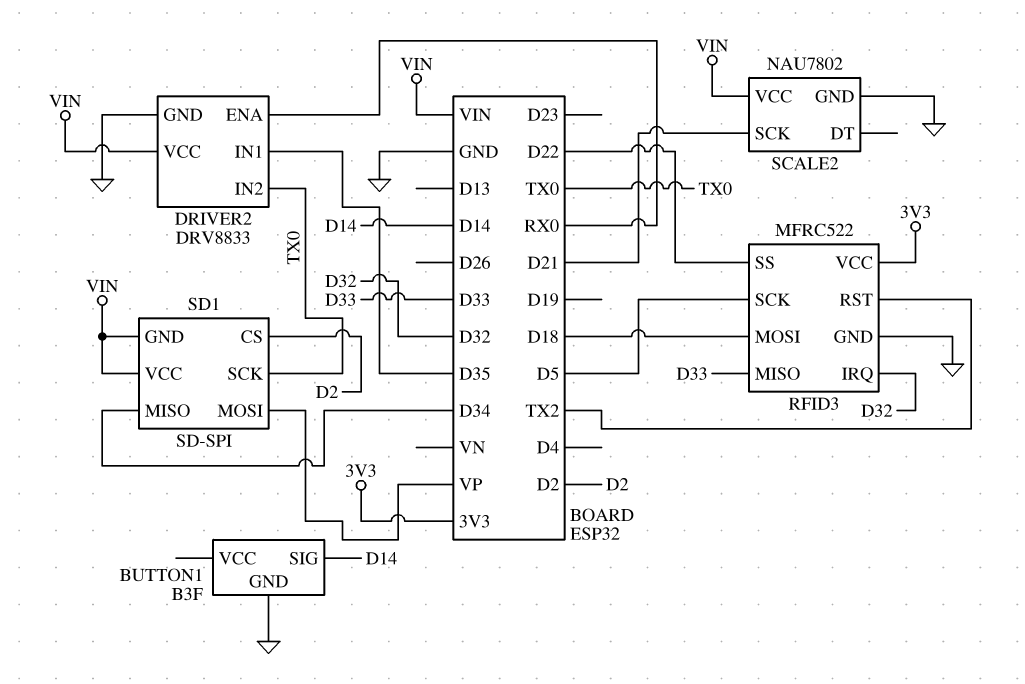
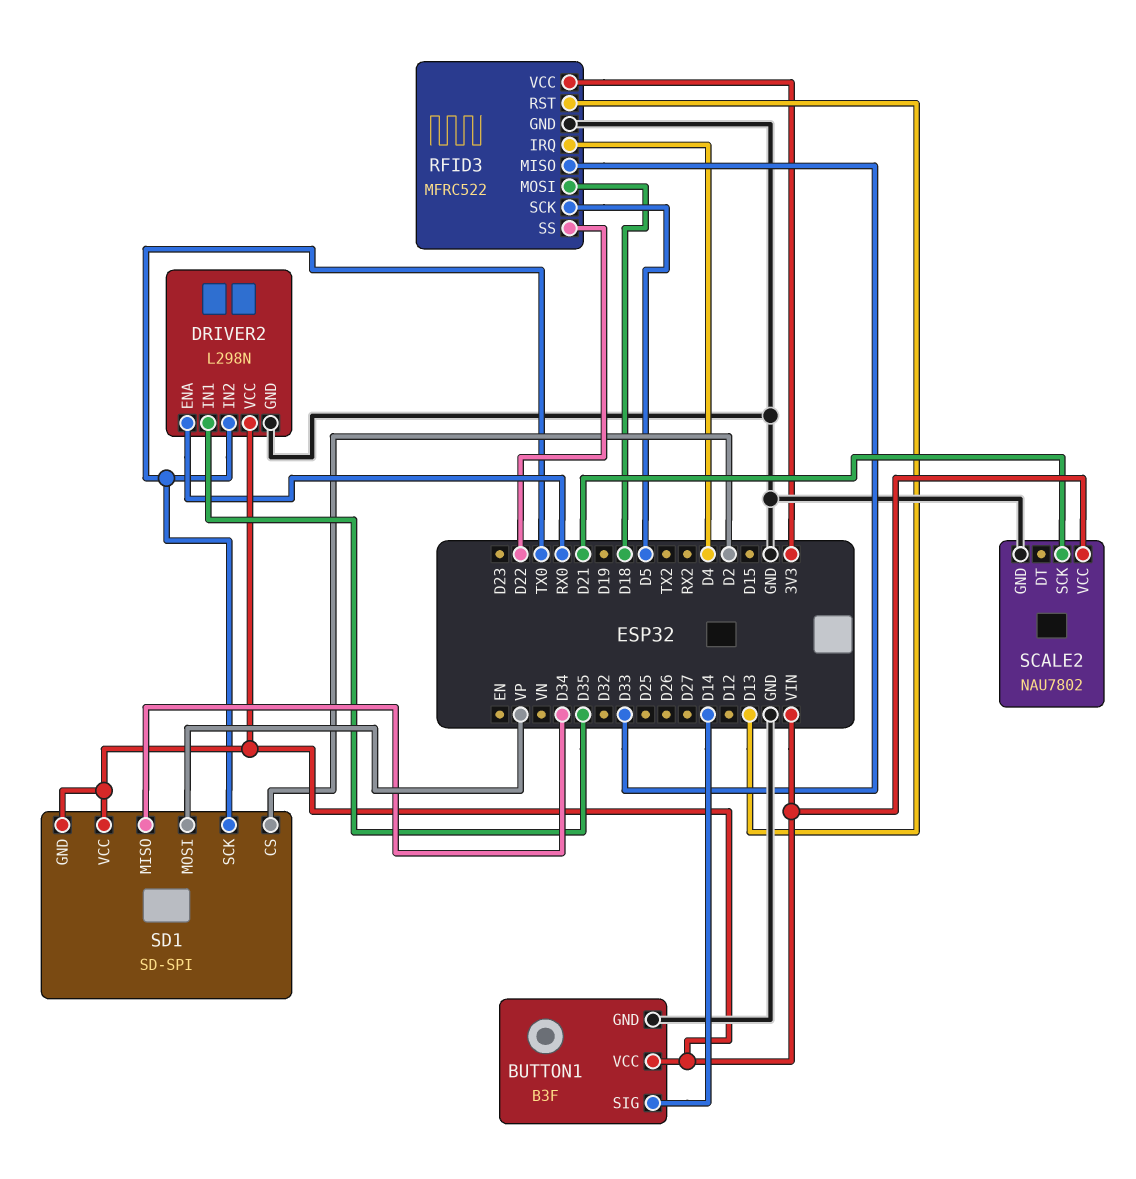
BUTTON1 pin VCC: none -> VIN
DRIVER2: DRV8833 -> L298N
RFID3 pin IRQ: D32 -> D4
RFID3 pin RST: TX2 -> D13

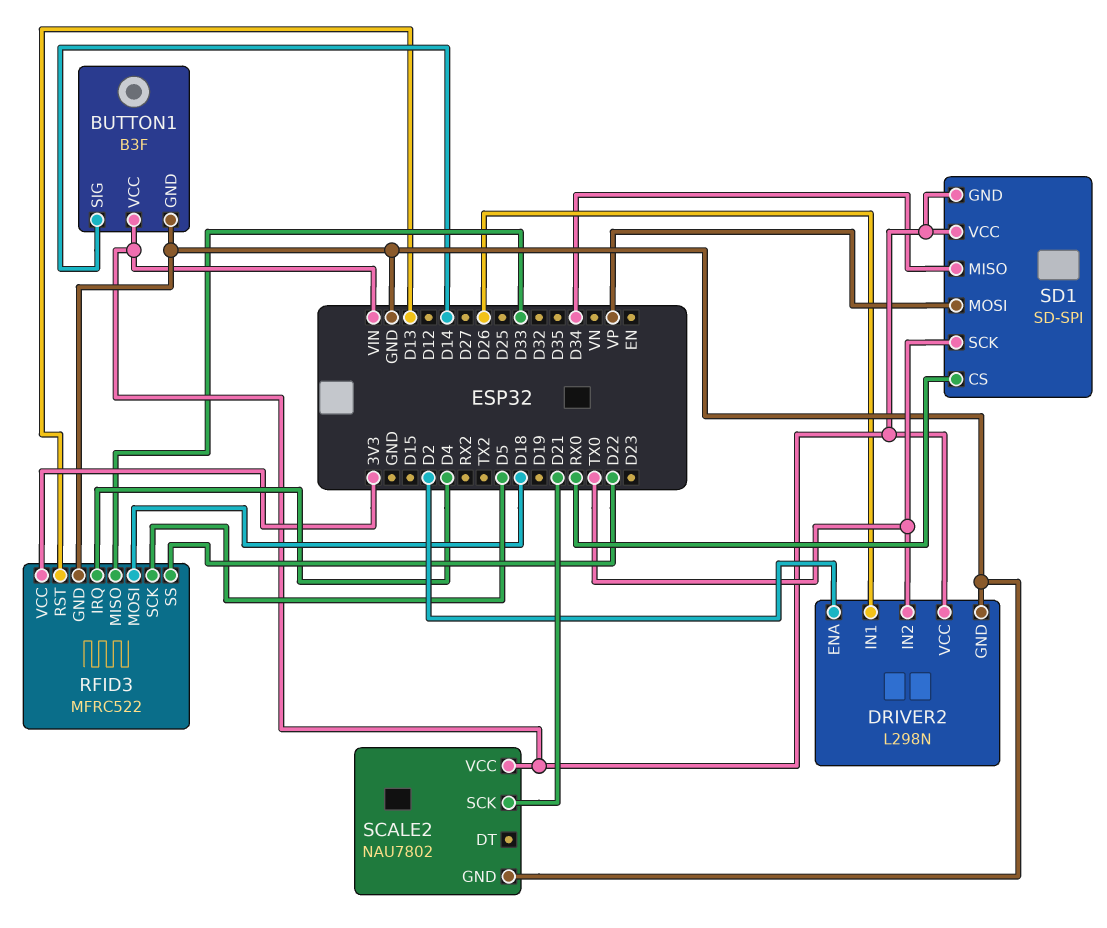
DRIVER2 pin ENA: RX0 -> D2
DRIVER2 pin IN1: D35 -> D26
SD1 pin CS: D2 -> RX0

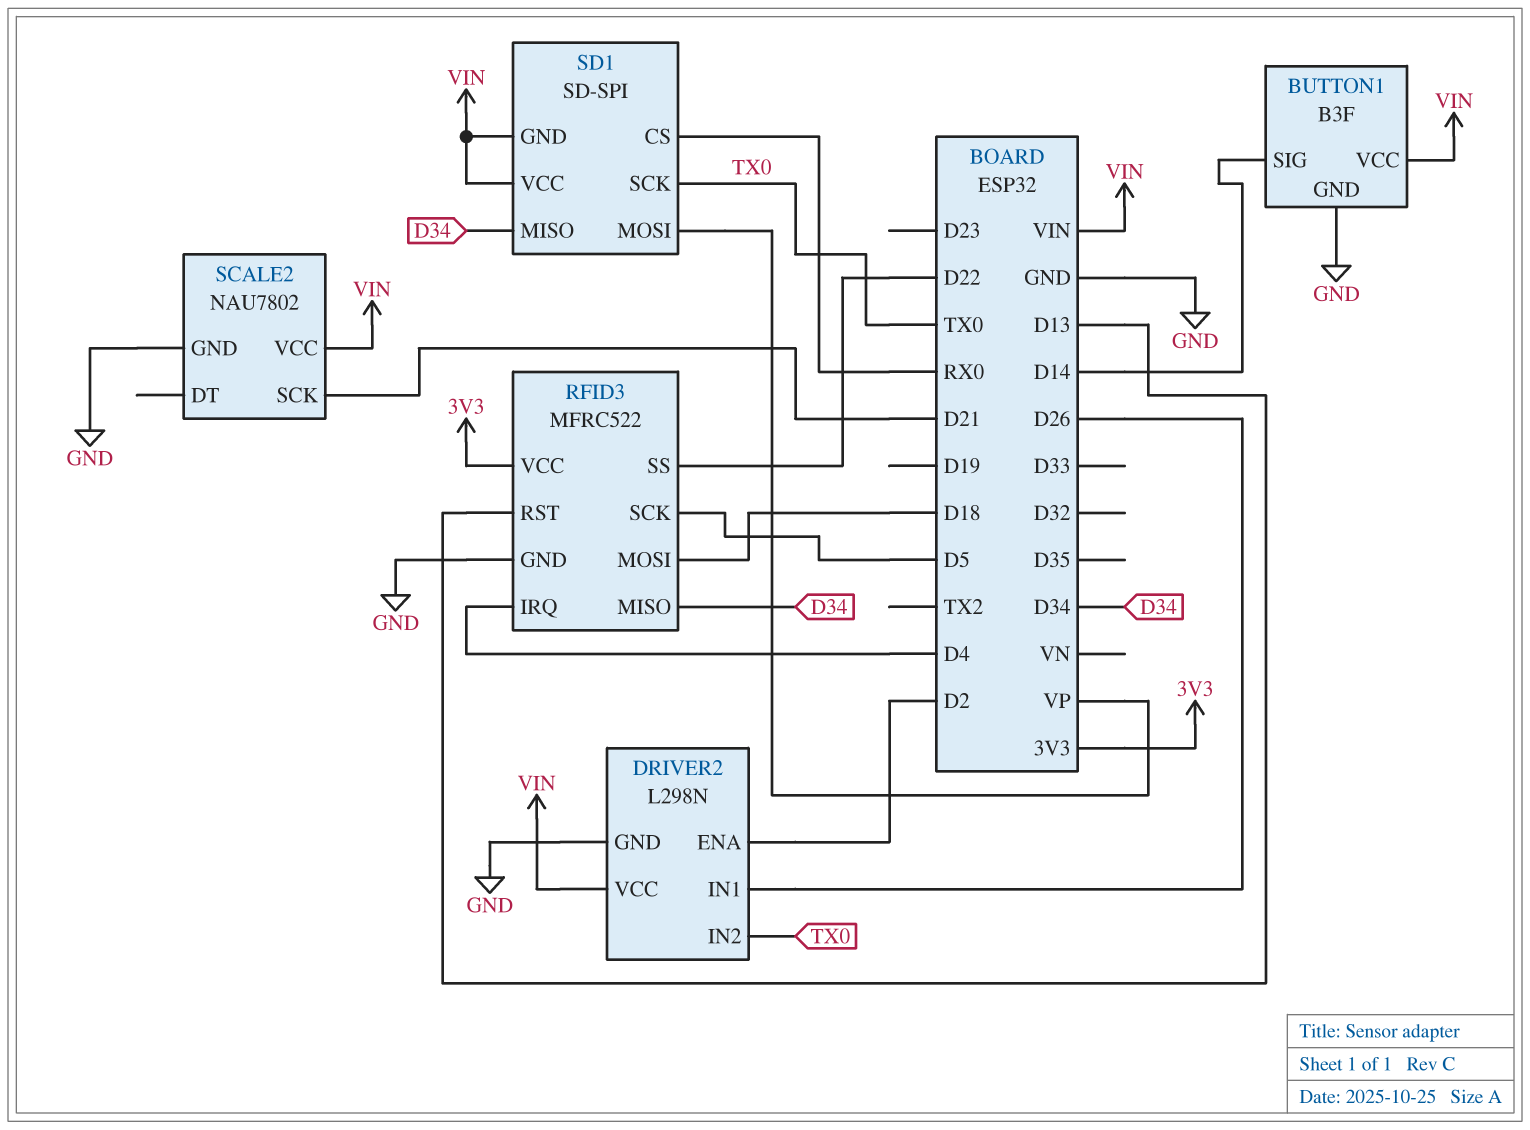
RFID3 pin MISO: D33 -> D34

